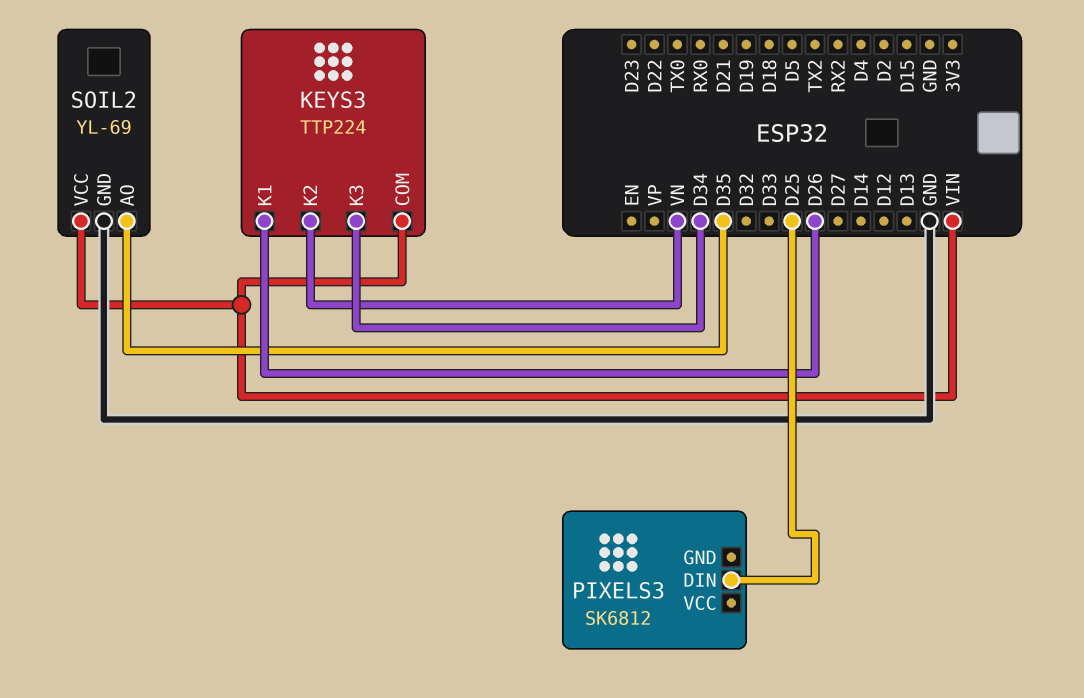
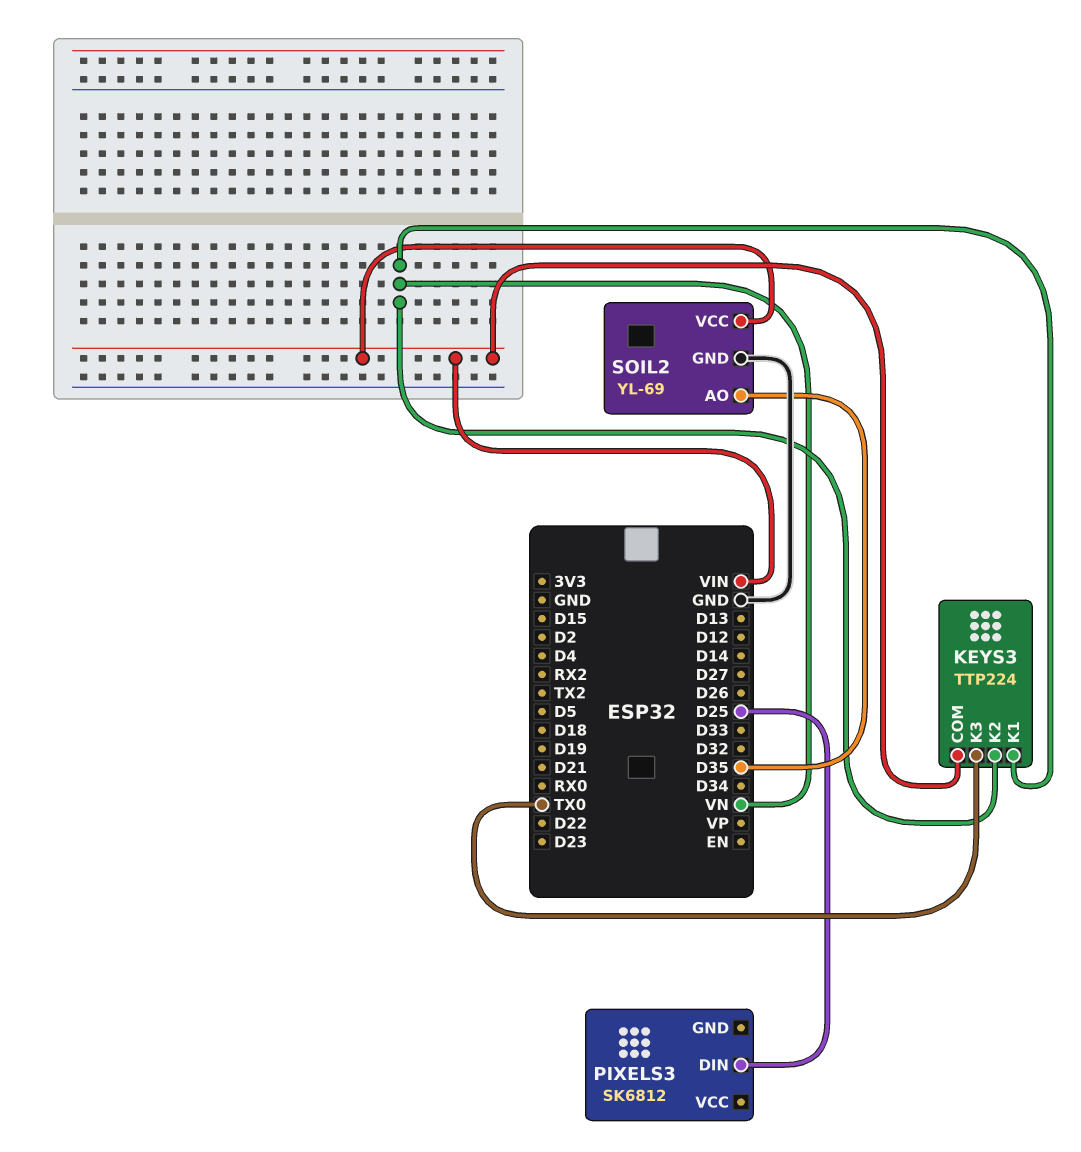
KEYS3 pin K1: D26 -> VN
KEYS3 pin K3: D34 -> TX0

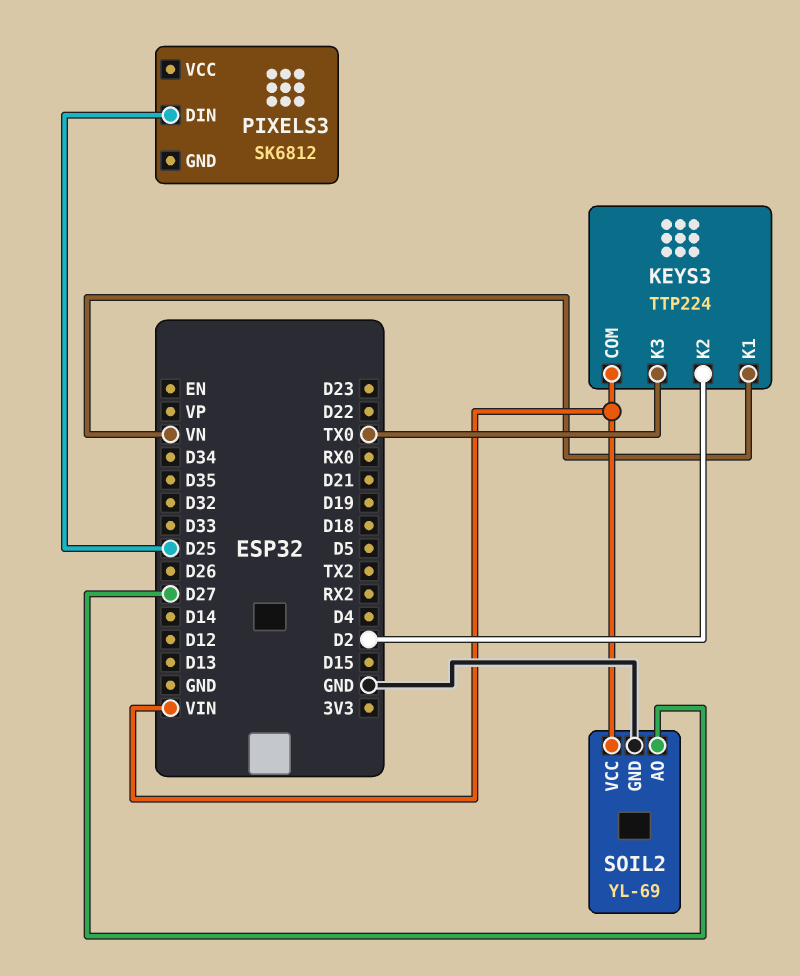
KEYS3 pin K2: VN -> D2
SOIL2 pin AO: D35 -> D27

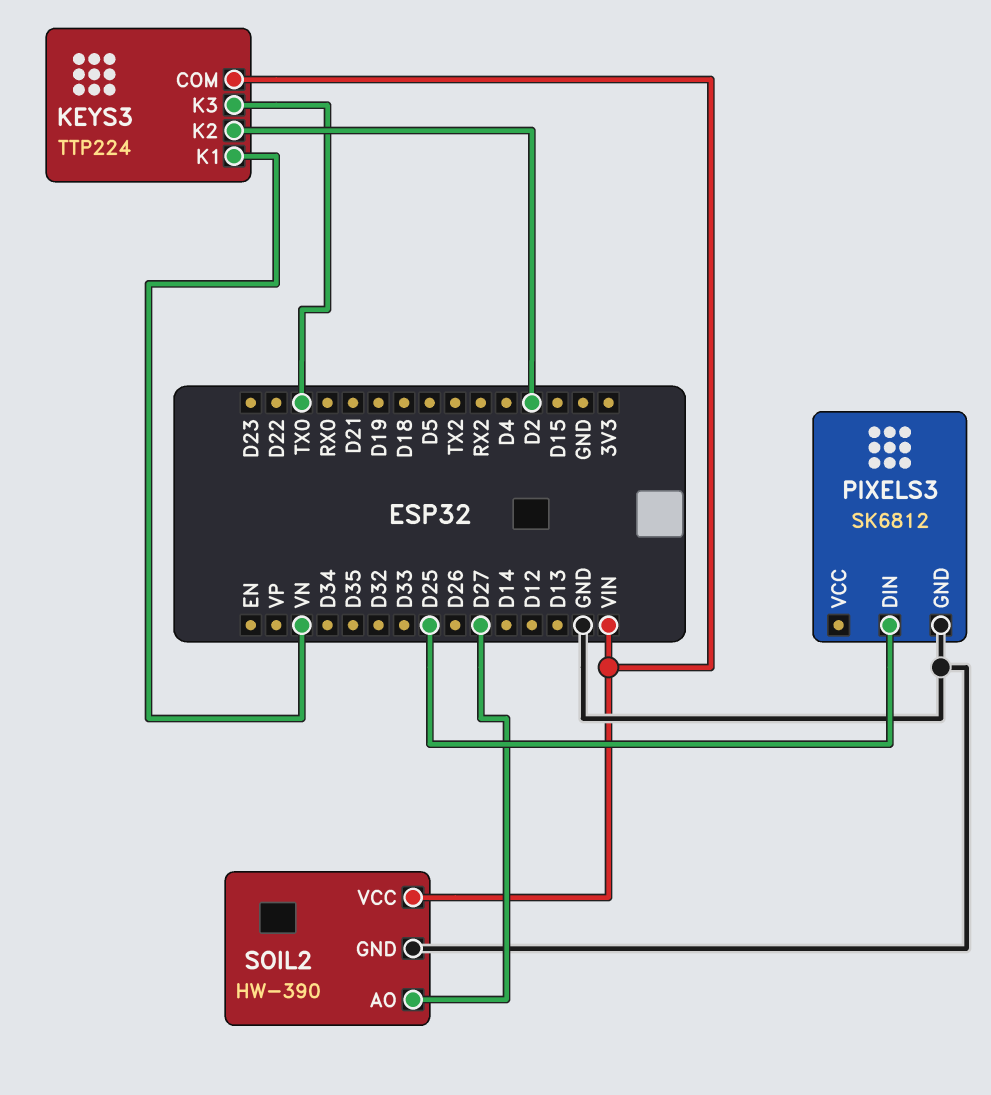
PIXELS3 pin GND: none -> GND
SOIL2: YL-69 -> HW-390

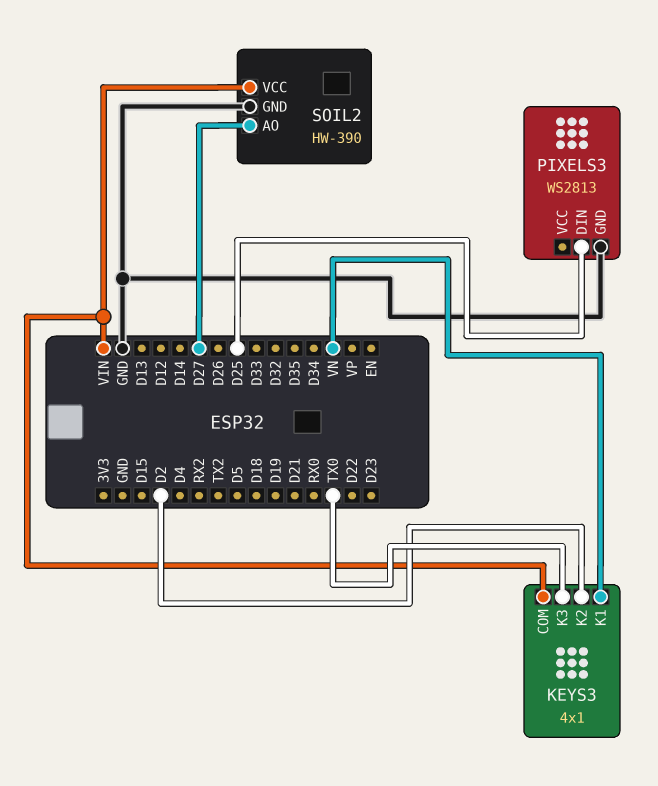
KEYS3: TTP224 -> 4x1
PIXELS3: SK6812 -> WS2813

